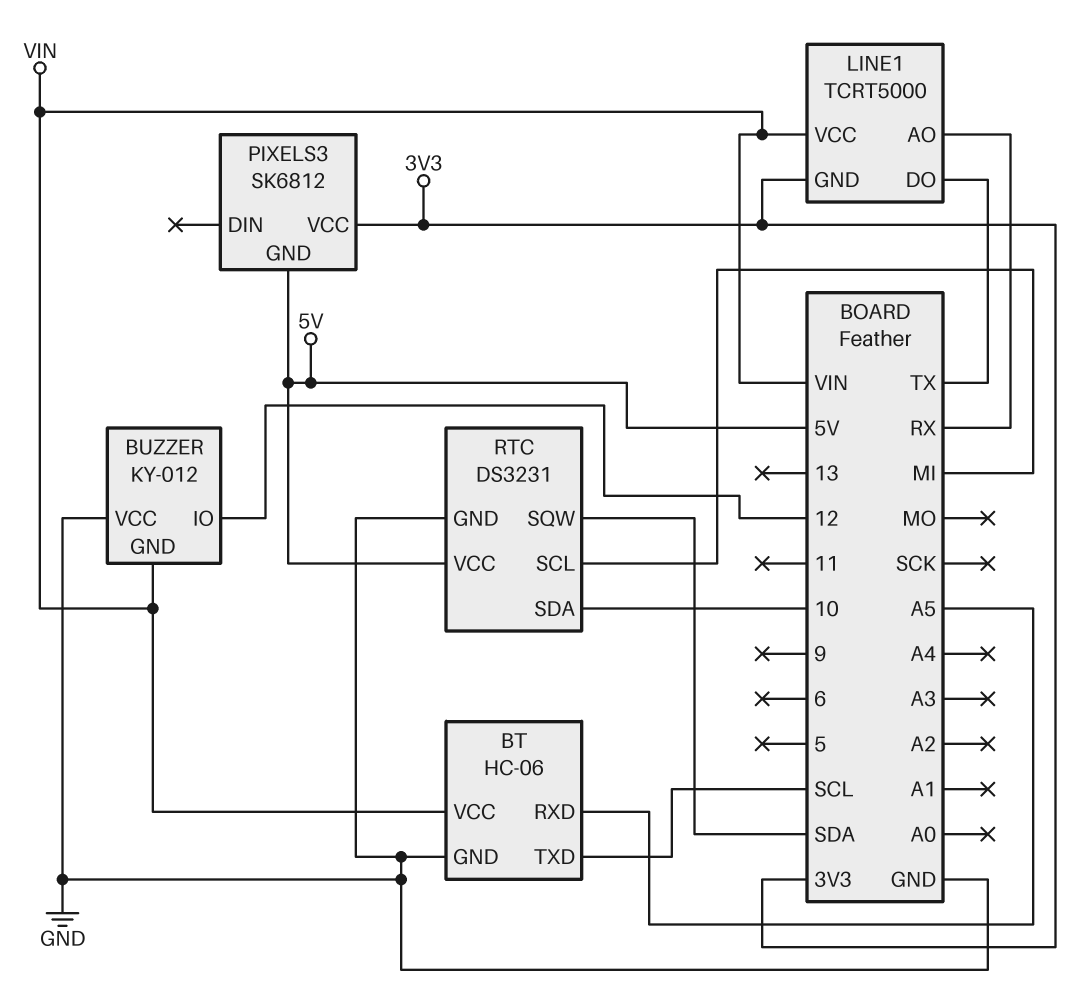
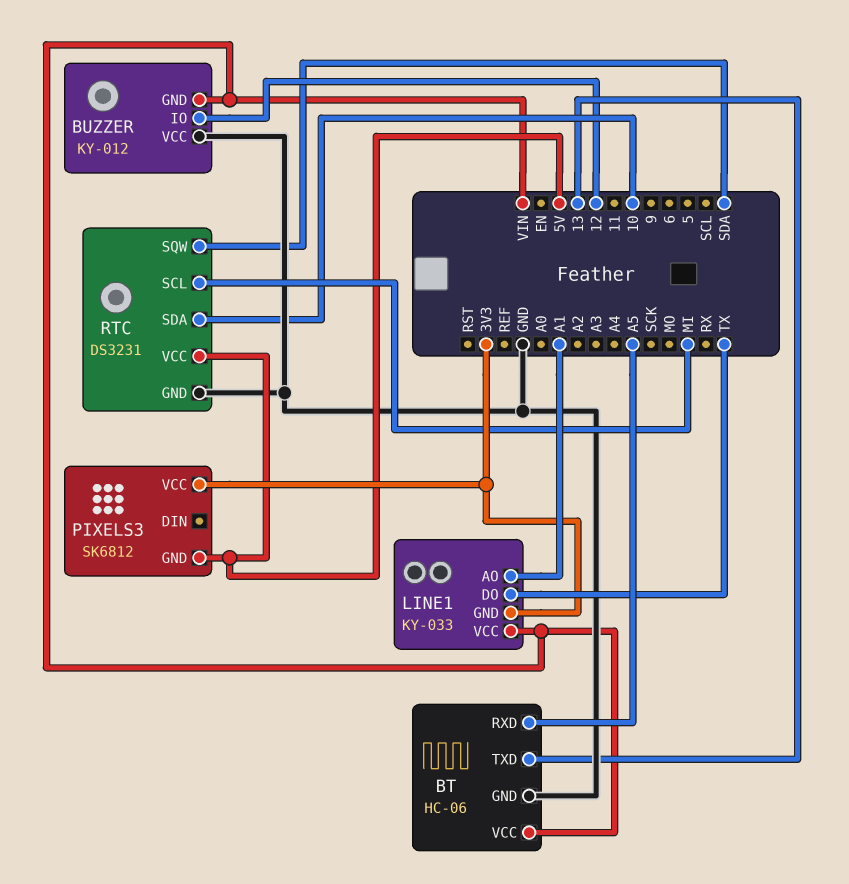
BT pin TXD: SCL -> 13
LINE1: TCRT5000 -> KY-033
LINE1 pin AO: RX -> A1

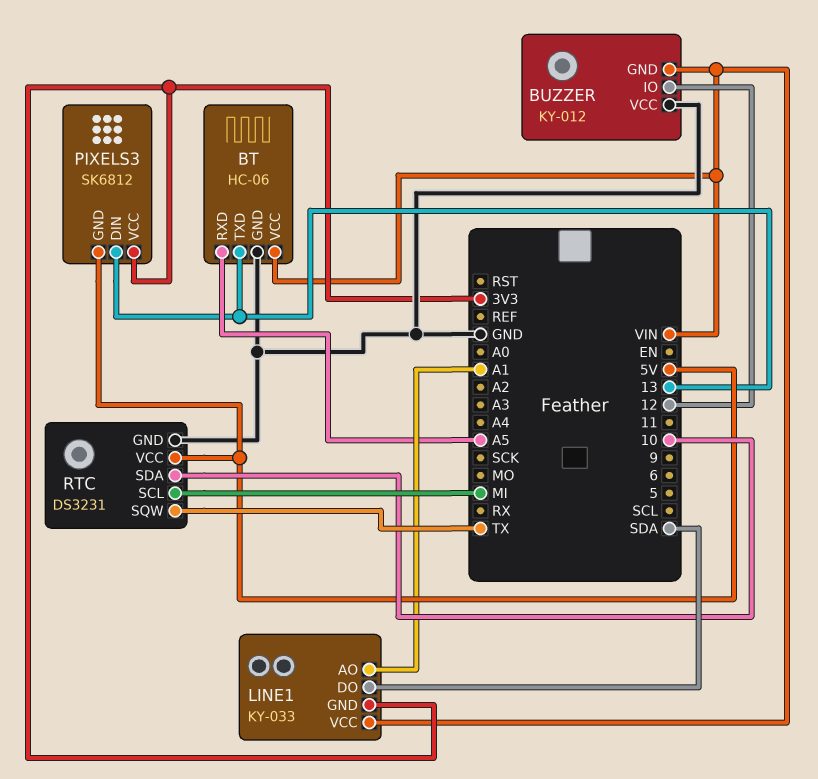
LINE1 pin DO: TX -> SDA
PIXELS3 pin DIN: none -> 13
RTC pin SQW: SDA -> TX

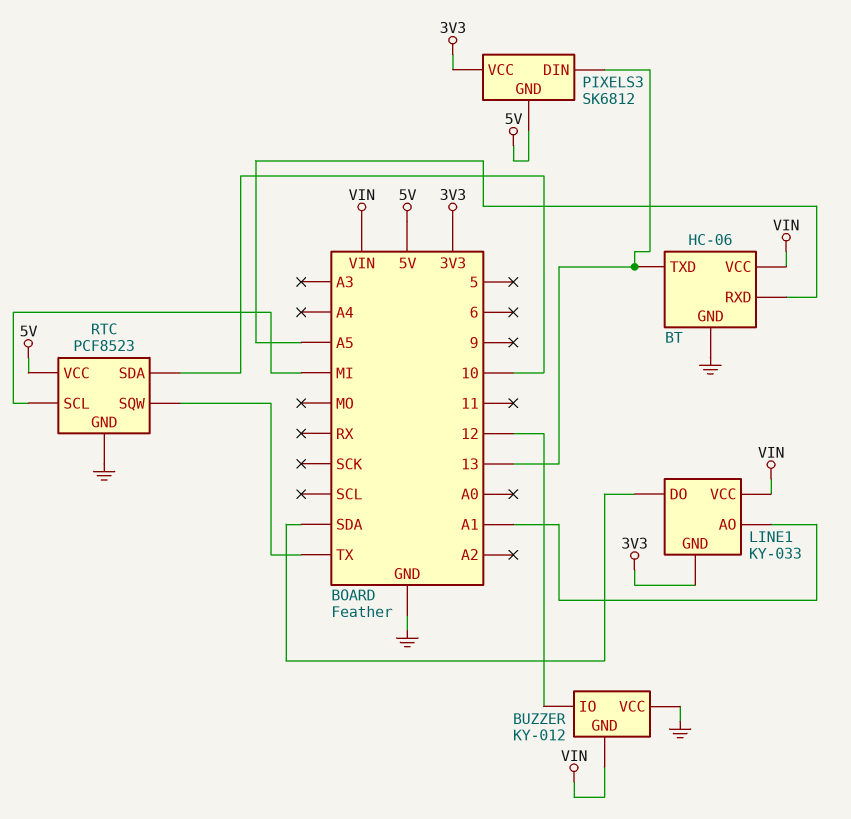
RTC: DS3231 -> PCF8523

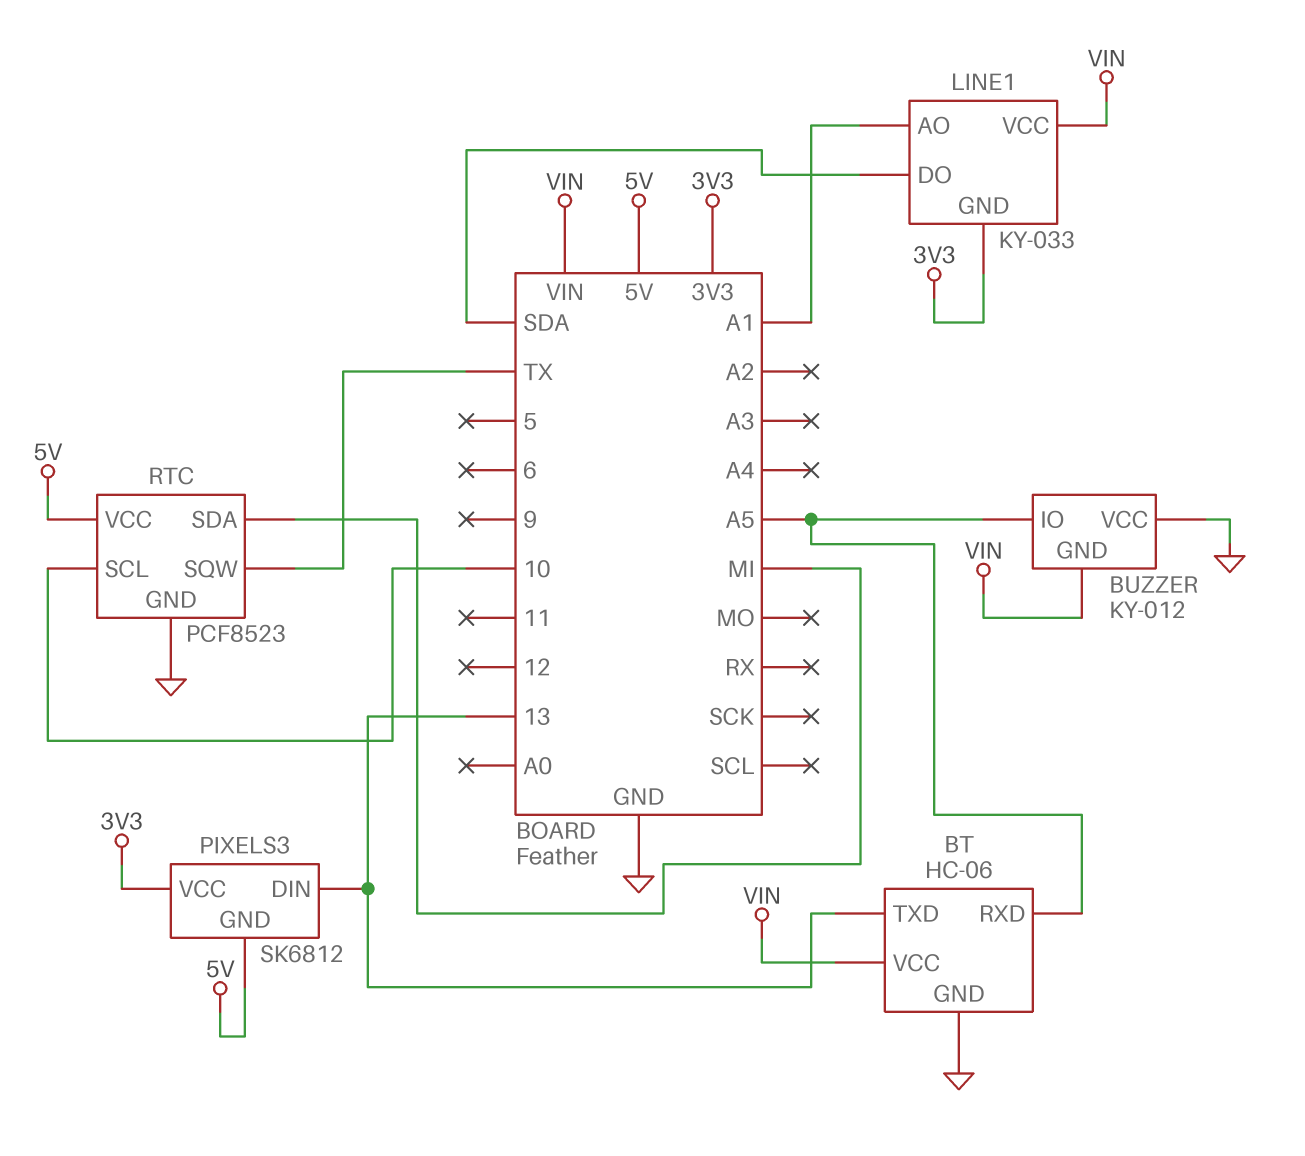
BUZZER pin IO: 12 -> A5
RTC pin SCL: MI -> 10
RTC pin SDA: 10 -> MI

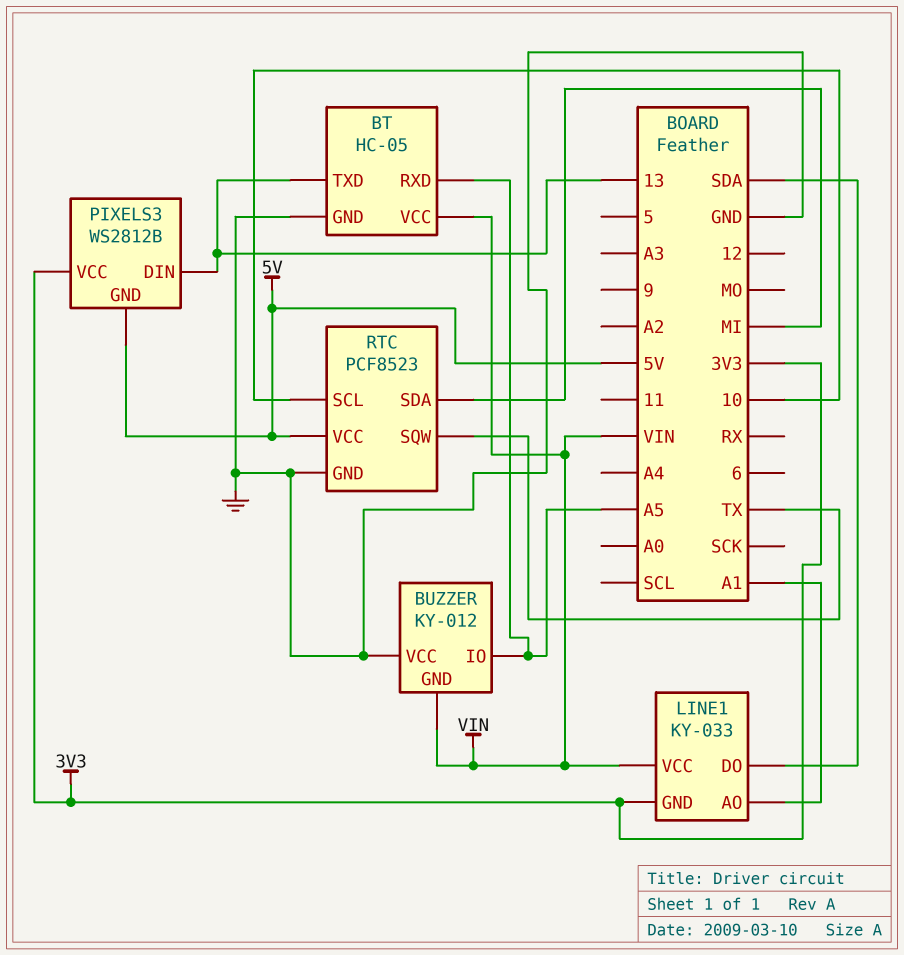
BT: HC-06 -> HC-05
PIXELS3: SK6812 -> WS2812B

